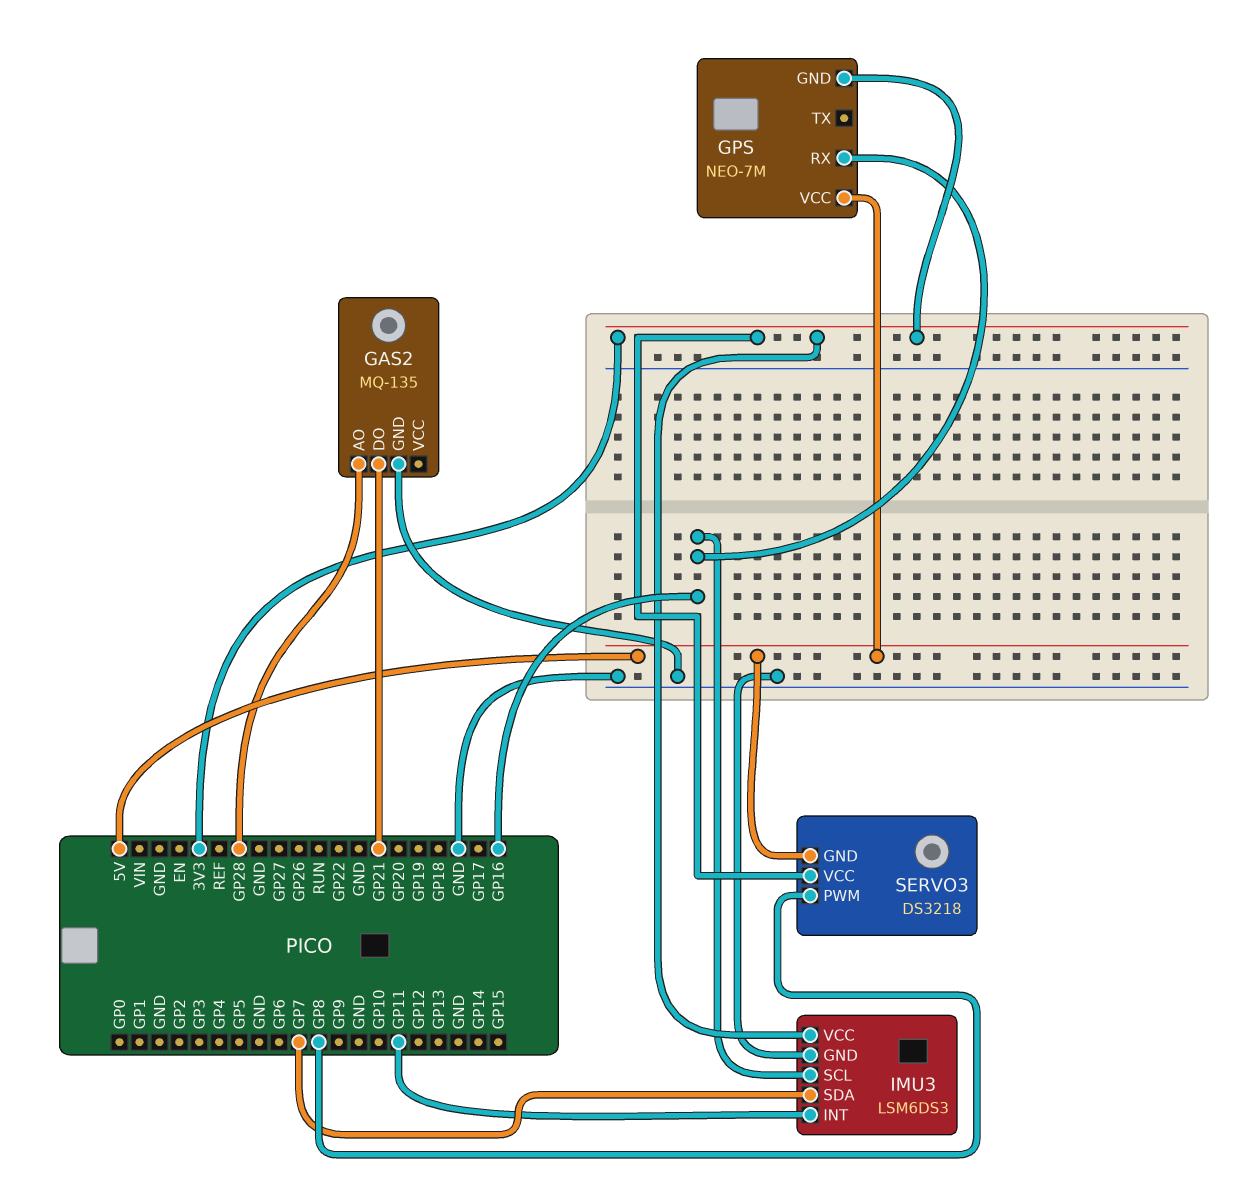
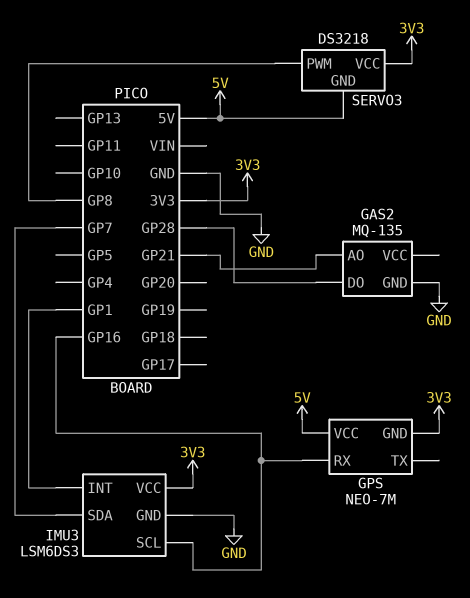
GAS2 pin AO: GP28 -> GP21
GAS2 pin DO: GP21 -> GP28
IMU3 pin INT: GP11 -> GP1

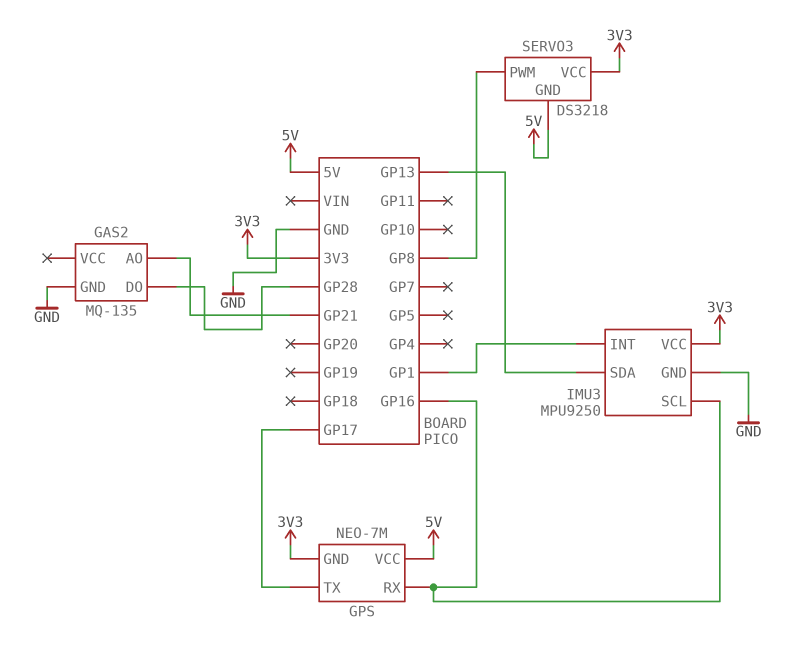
GPS pin TX: none -> GP17
IMU3: LSM6DS3 -> MPU9250
IMU3 pin SDA: GP7 -> GP13

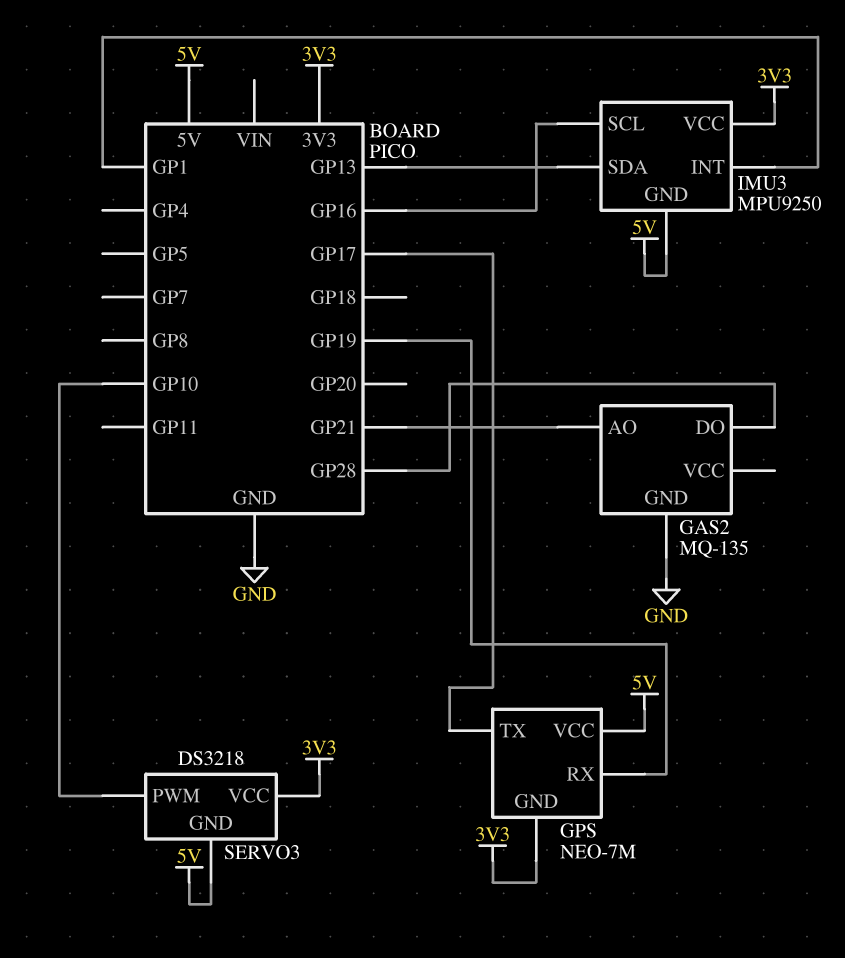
GPS pin RX: GP16 -> GP19
IMU3 pin GND: GND -> 5V
SERVO3 pin PWM: GP8 -> GP10

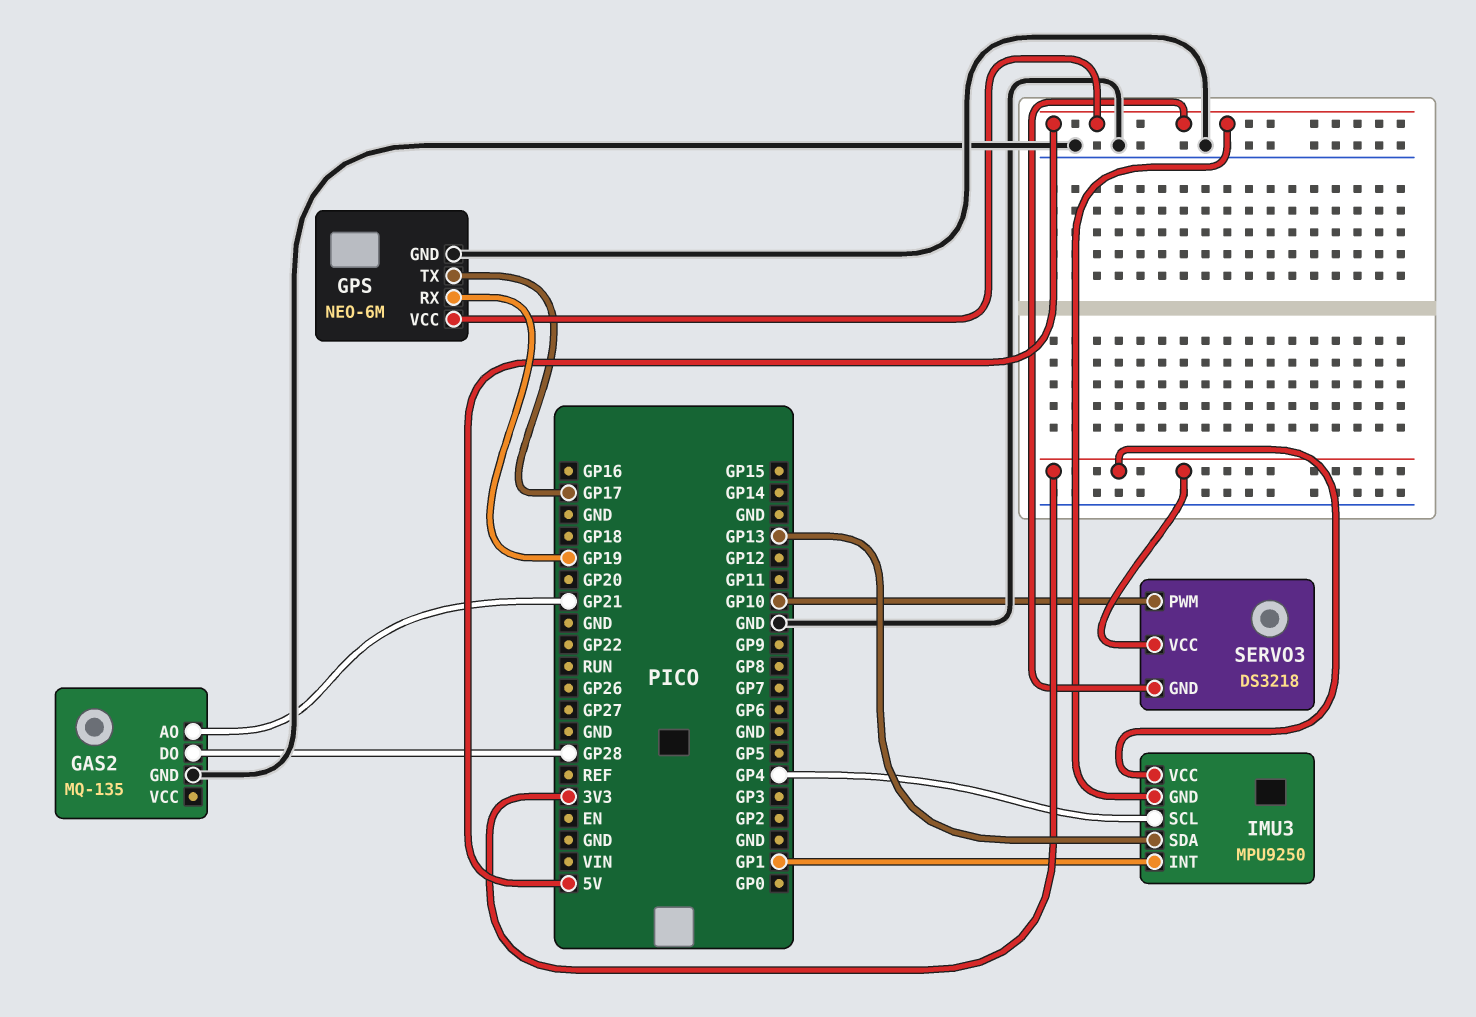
GPS: NEO-7M -> NEO-6M
GPS pin GND: 3V3 -> GND
IMU3 pin SCL: GP16 -> GP4

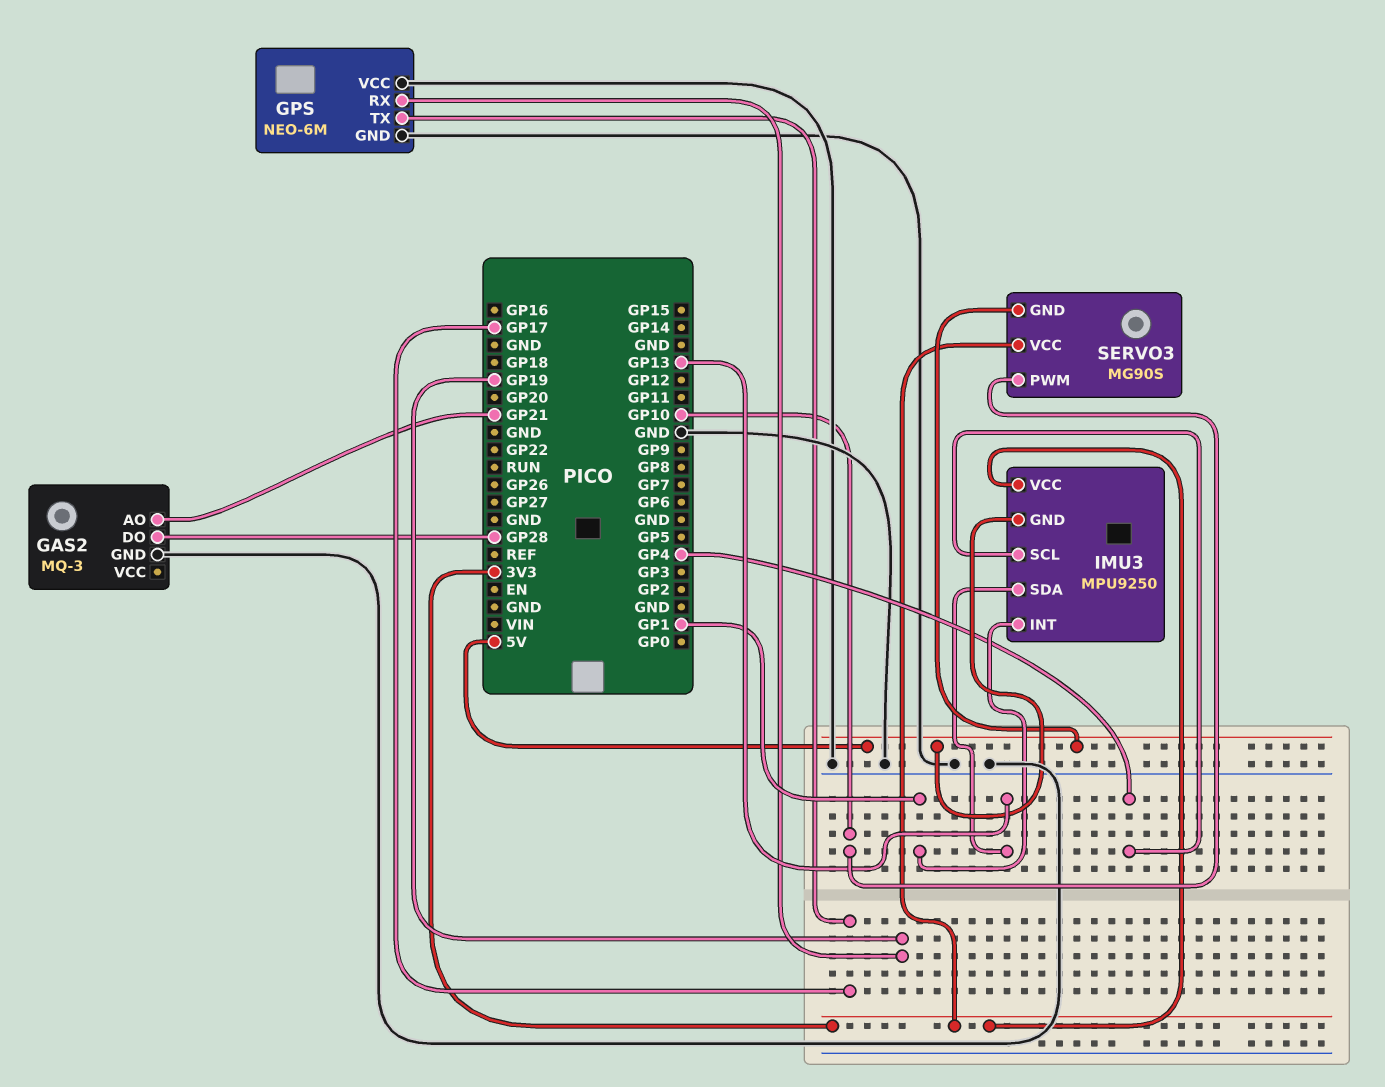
GAS2: MQ-135 -> MQ-3
GPS pin VCC: 5V -> GND
SERVO3: DS3218 -> MG90S

